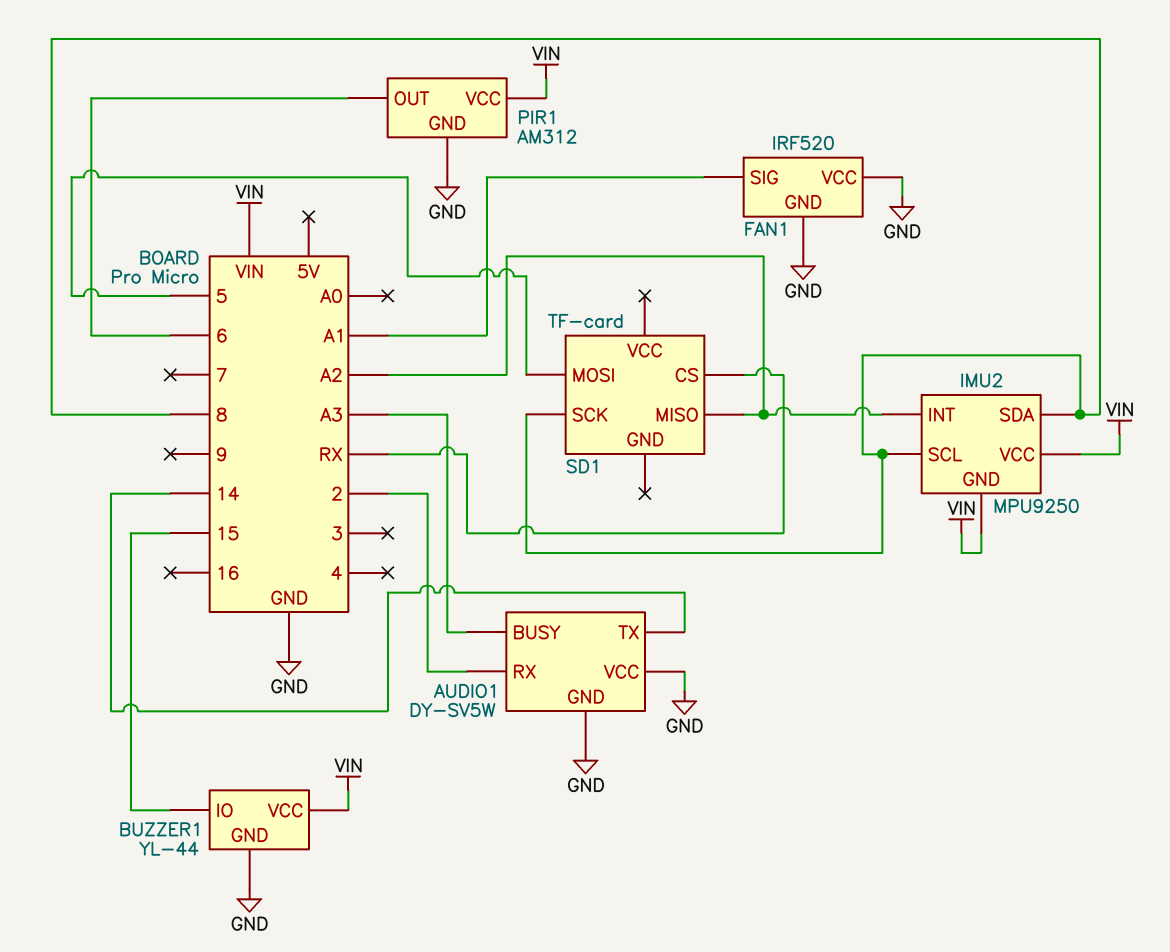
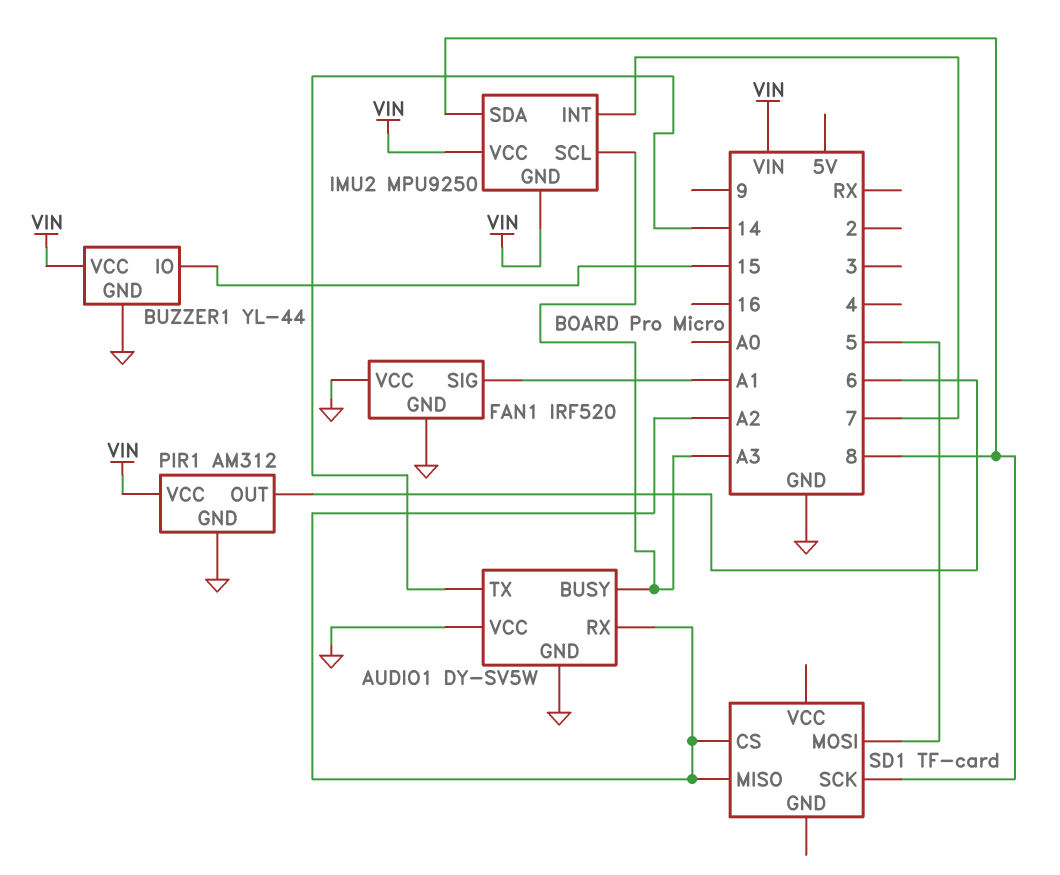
AUDIO1 pin RX: 2 -> A2
IMU2 pin INT: A2 -> 7
IMU2 pin SCL: 8 -> A3
SD1 pin CS: RX -> A2

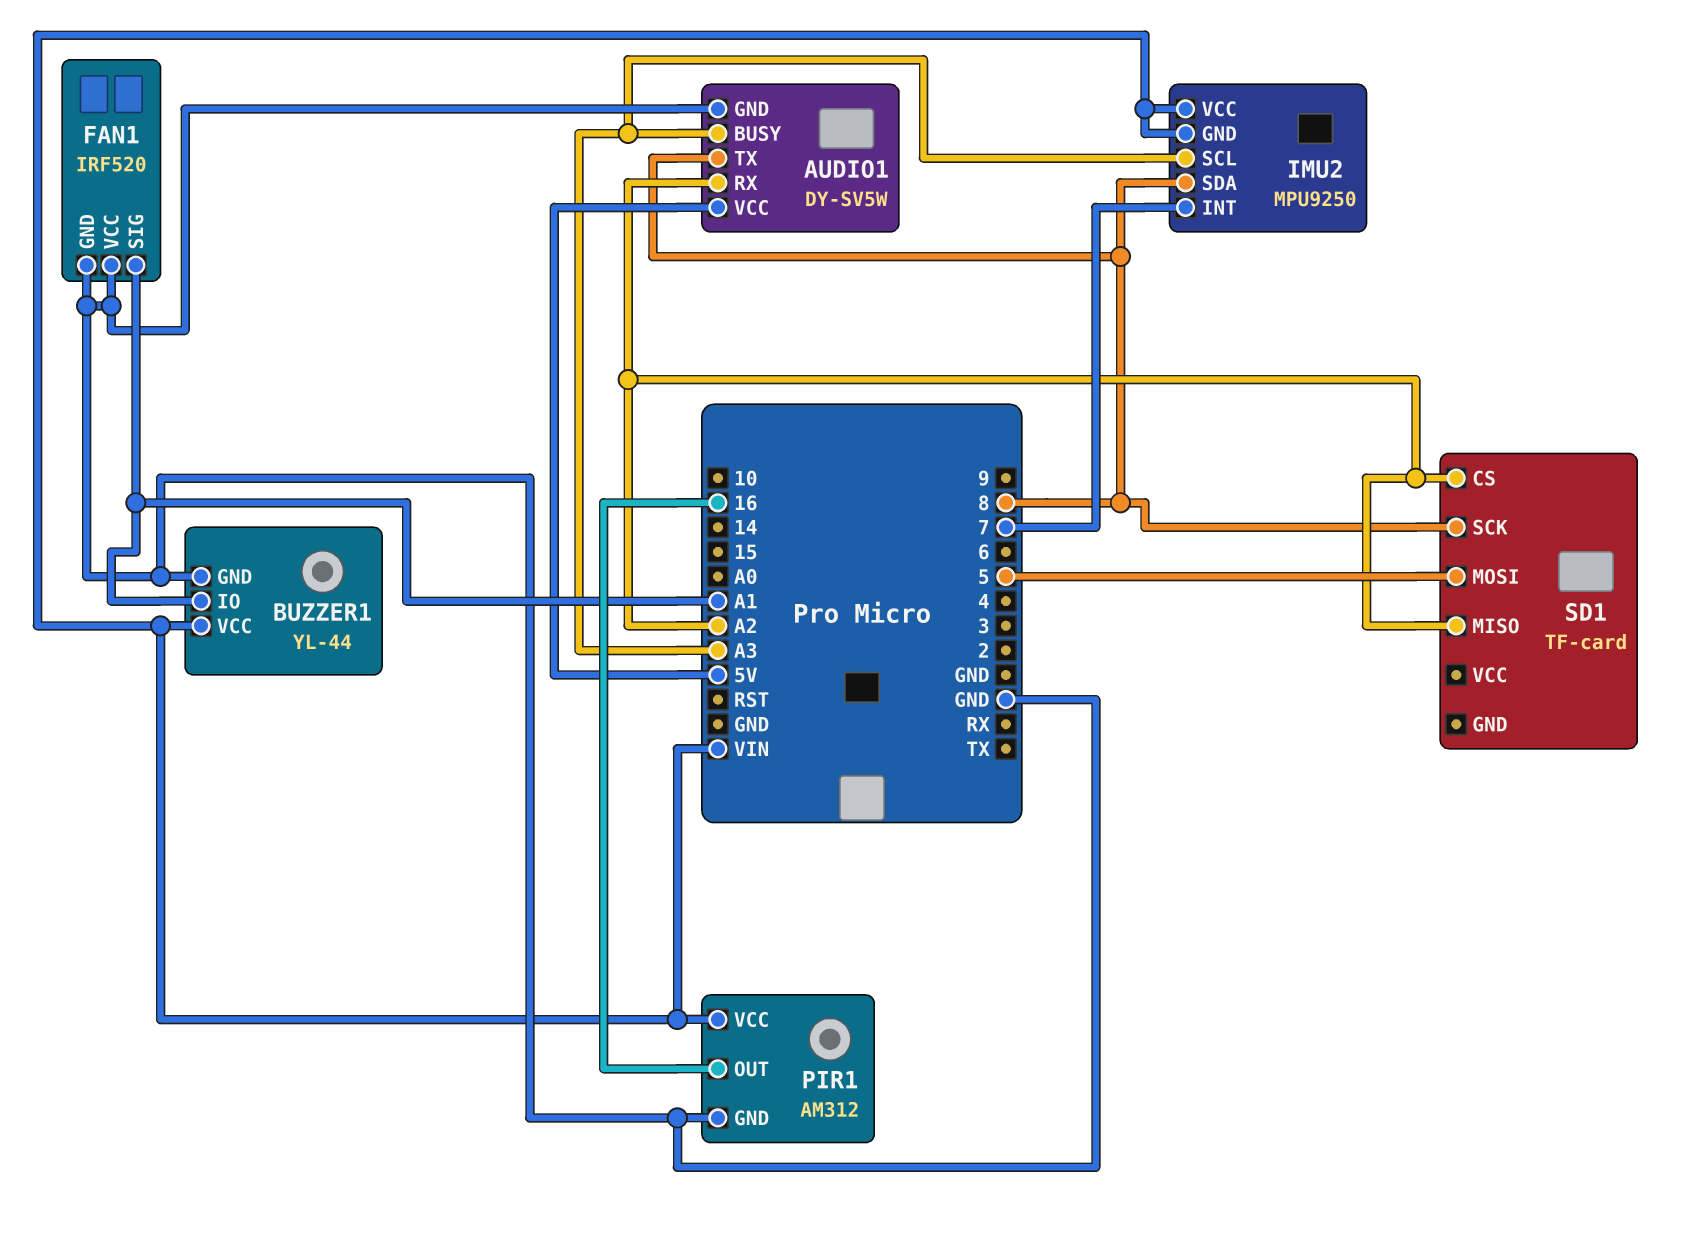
AUDIO1 pin TX: 14 -> 8
AUDIO1 pin VCC: GND -> 5V
BUZZER1 pin IO: 15 -> A1
PIR1 pin OUT: 6 -> 16

